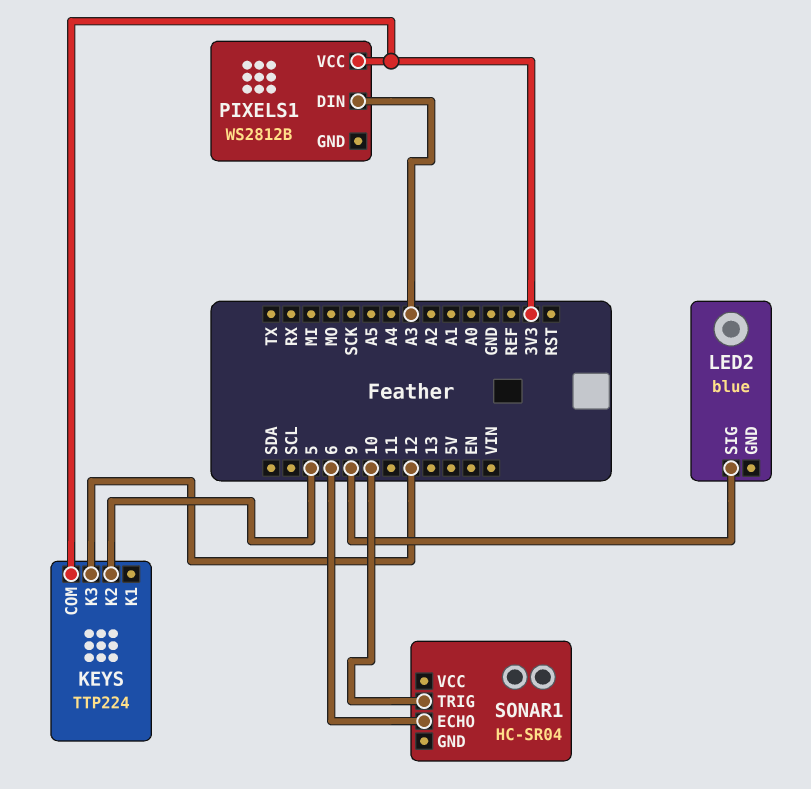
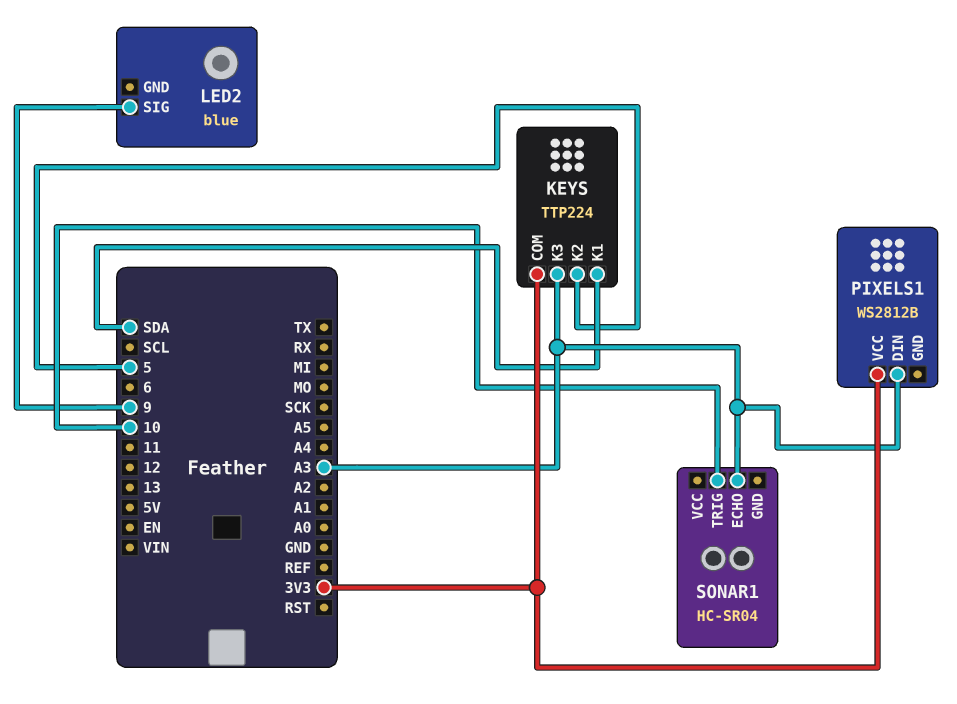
KEYS pin K1: none -> SDA
KEYS pin K3: 12 -> A3
SONAR1 pin ECHO: 6 -> A3

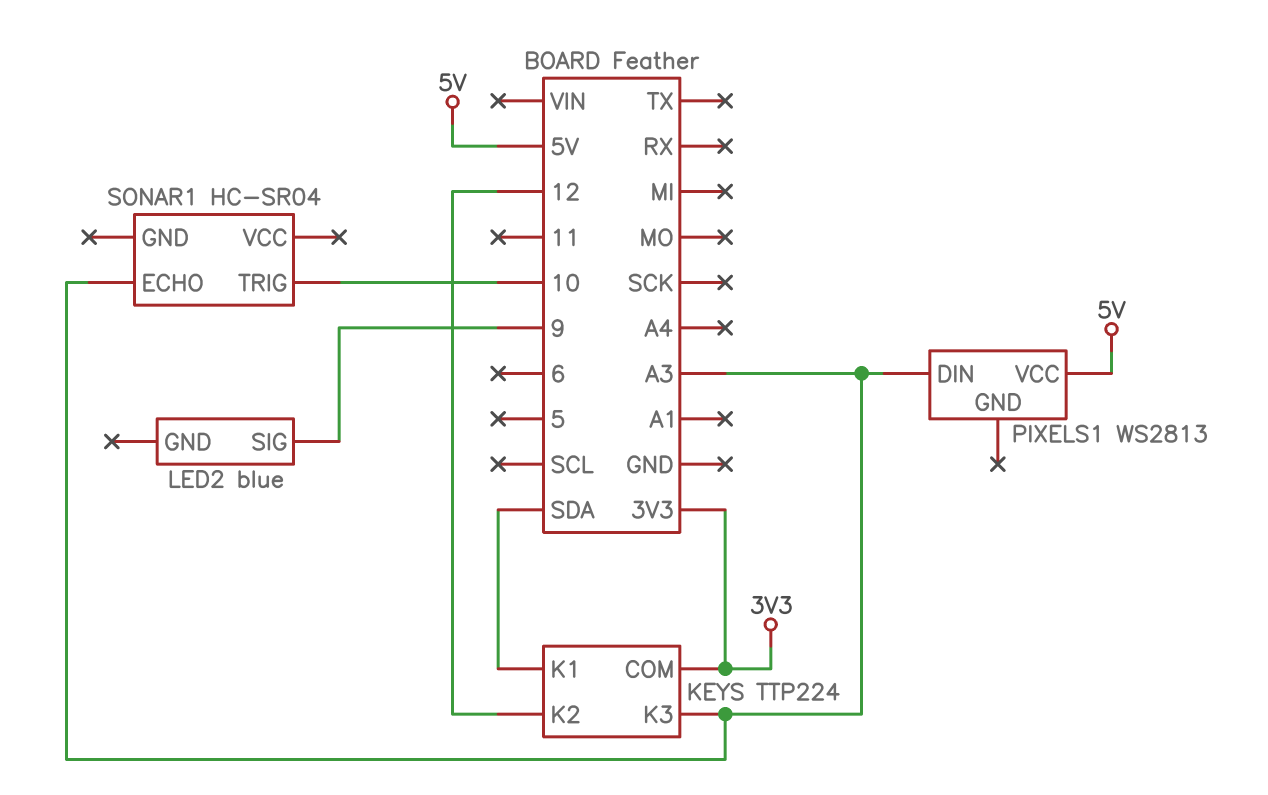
KEYS pin K2: 5 -> 12
PIXELS1: WS2812B -> WS2813
PIXELS1 pin VCC: 3V3 -> 5V

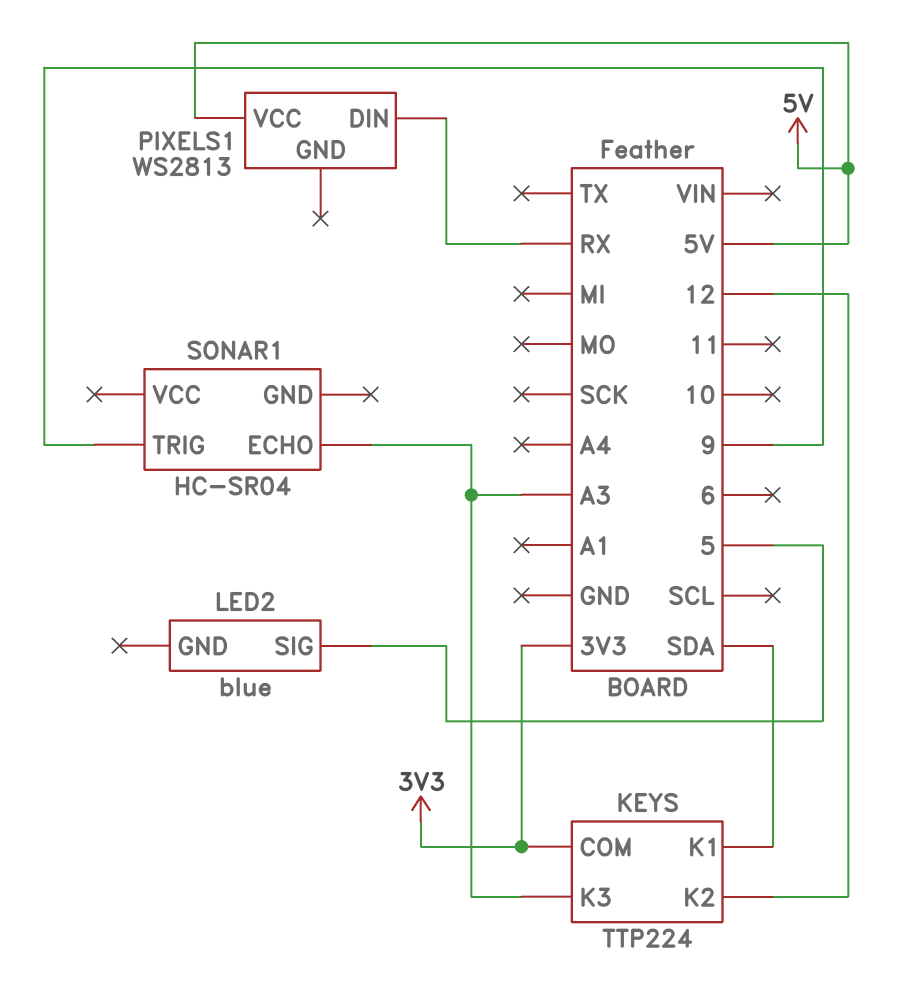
LED2 pin SIG: 9 -> 5
PIXELS1 pin DIN: A3 -> RX
SONAR1 pin TRIG: 10 -> 9

